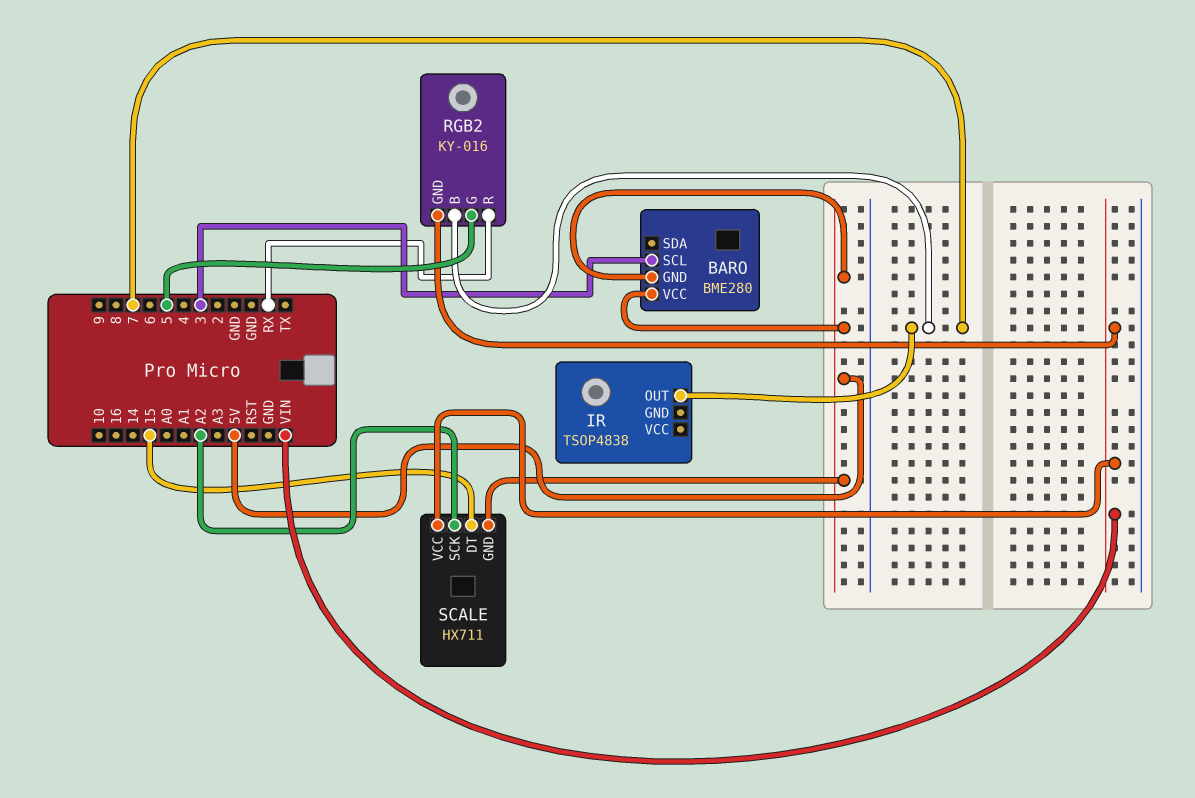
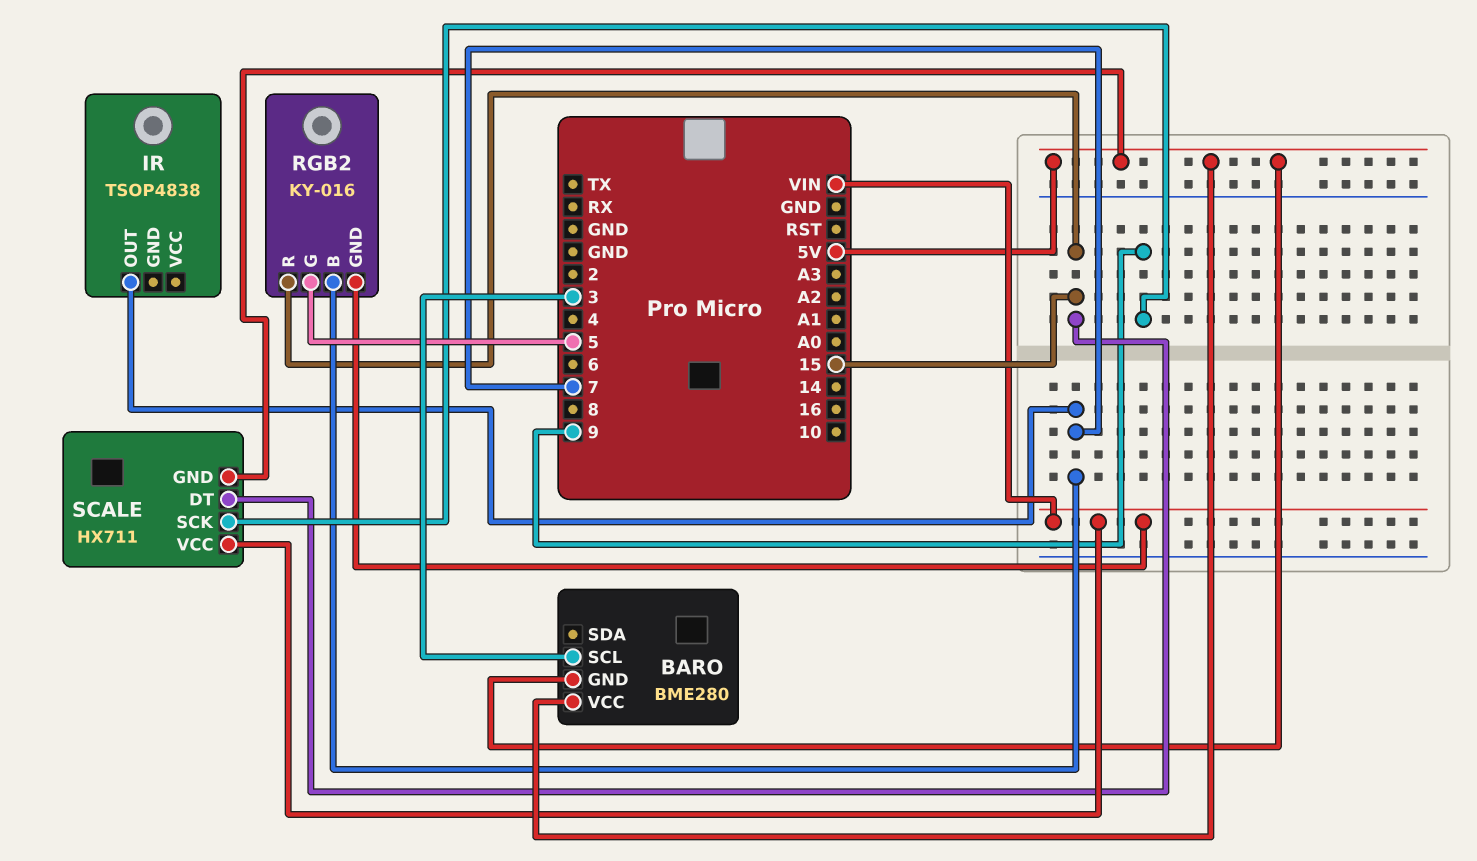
RGB2 pin R: RX -> 15
SCALE pin SCK: A2 -> 9

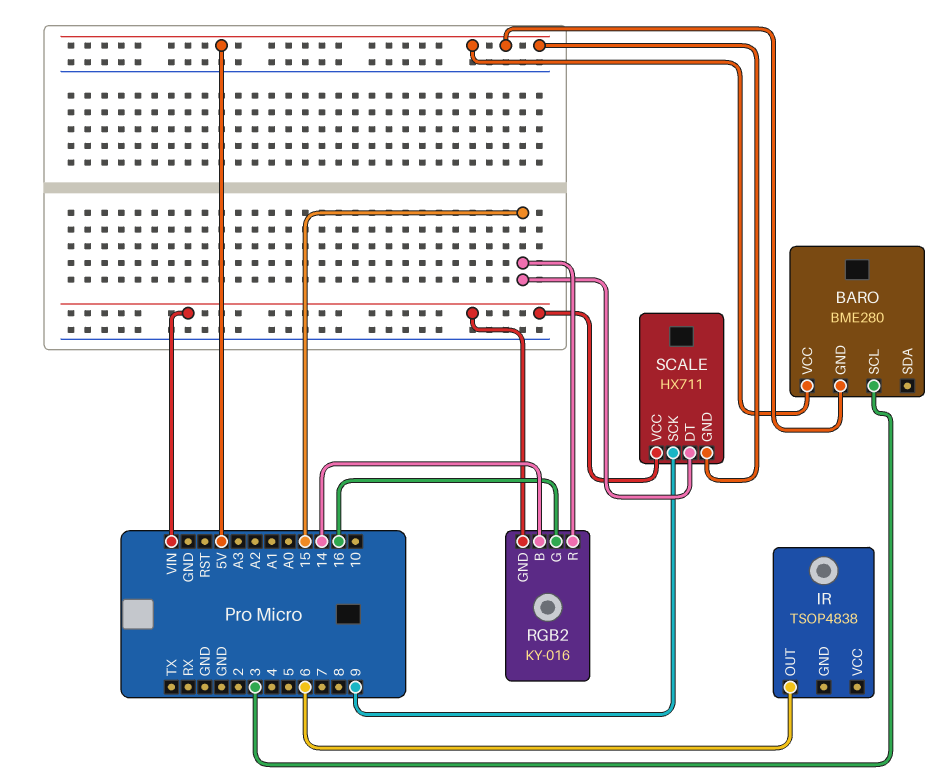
IR pin OUT: 7 -> 6
RGB2 pin B: 7 -> 14
RGB2 pin G: 5 -> 16

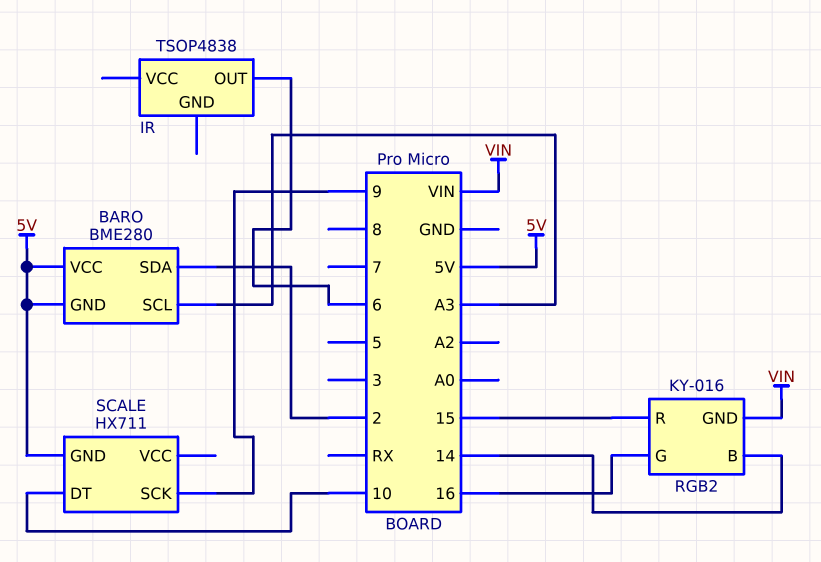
BARO pin SCL: 3 -> A3
BARO pin SDA: none -> 2
SCALE pin DT: 15 -> 10
SCALE pin VCC: VIN -> none

